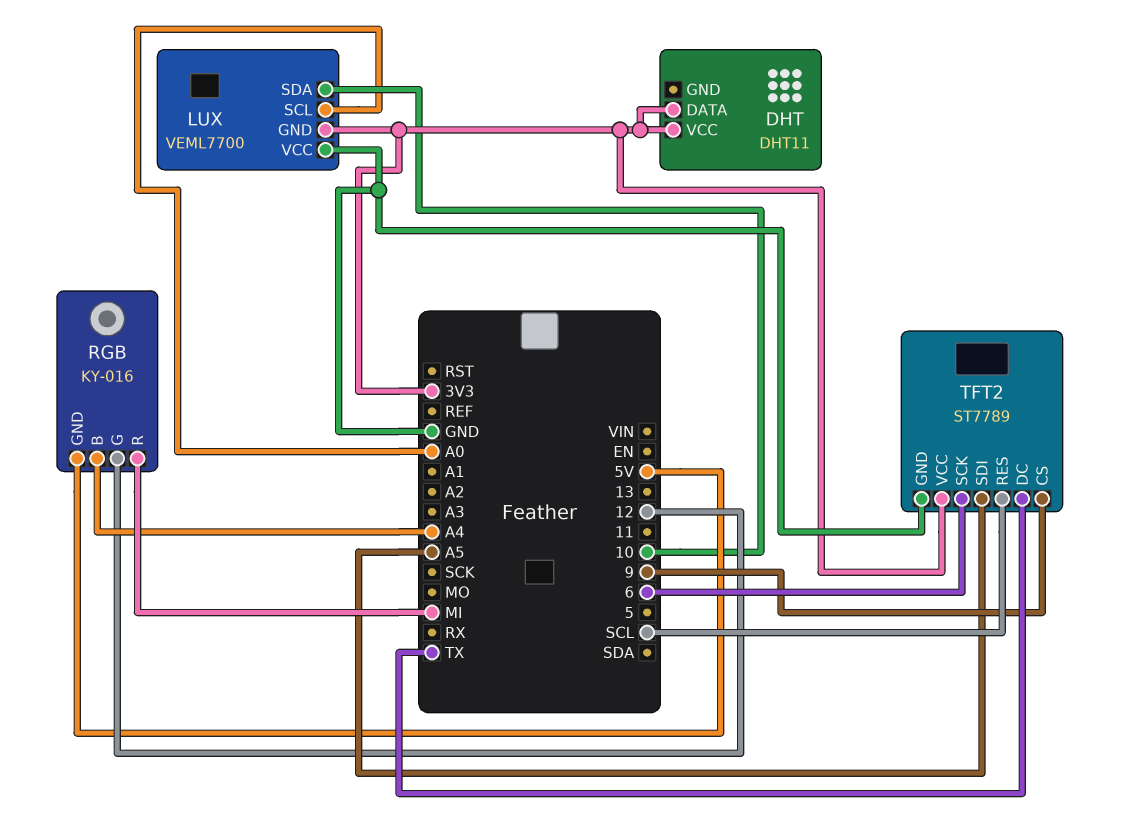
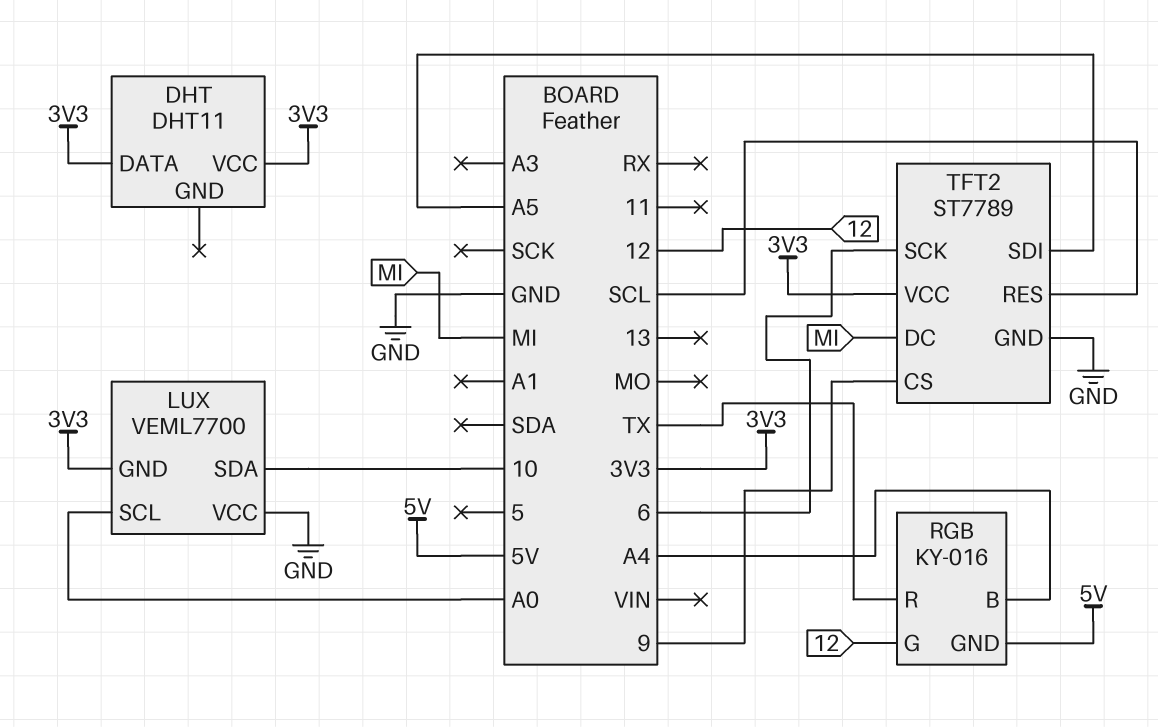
RGB pin R: MI -> TX
TFT2 pin DC: TX -> MI

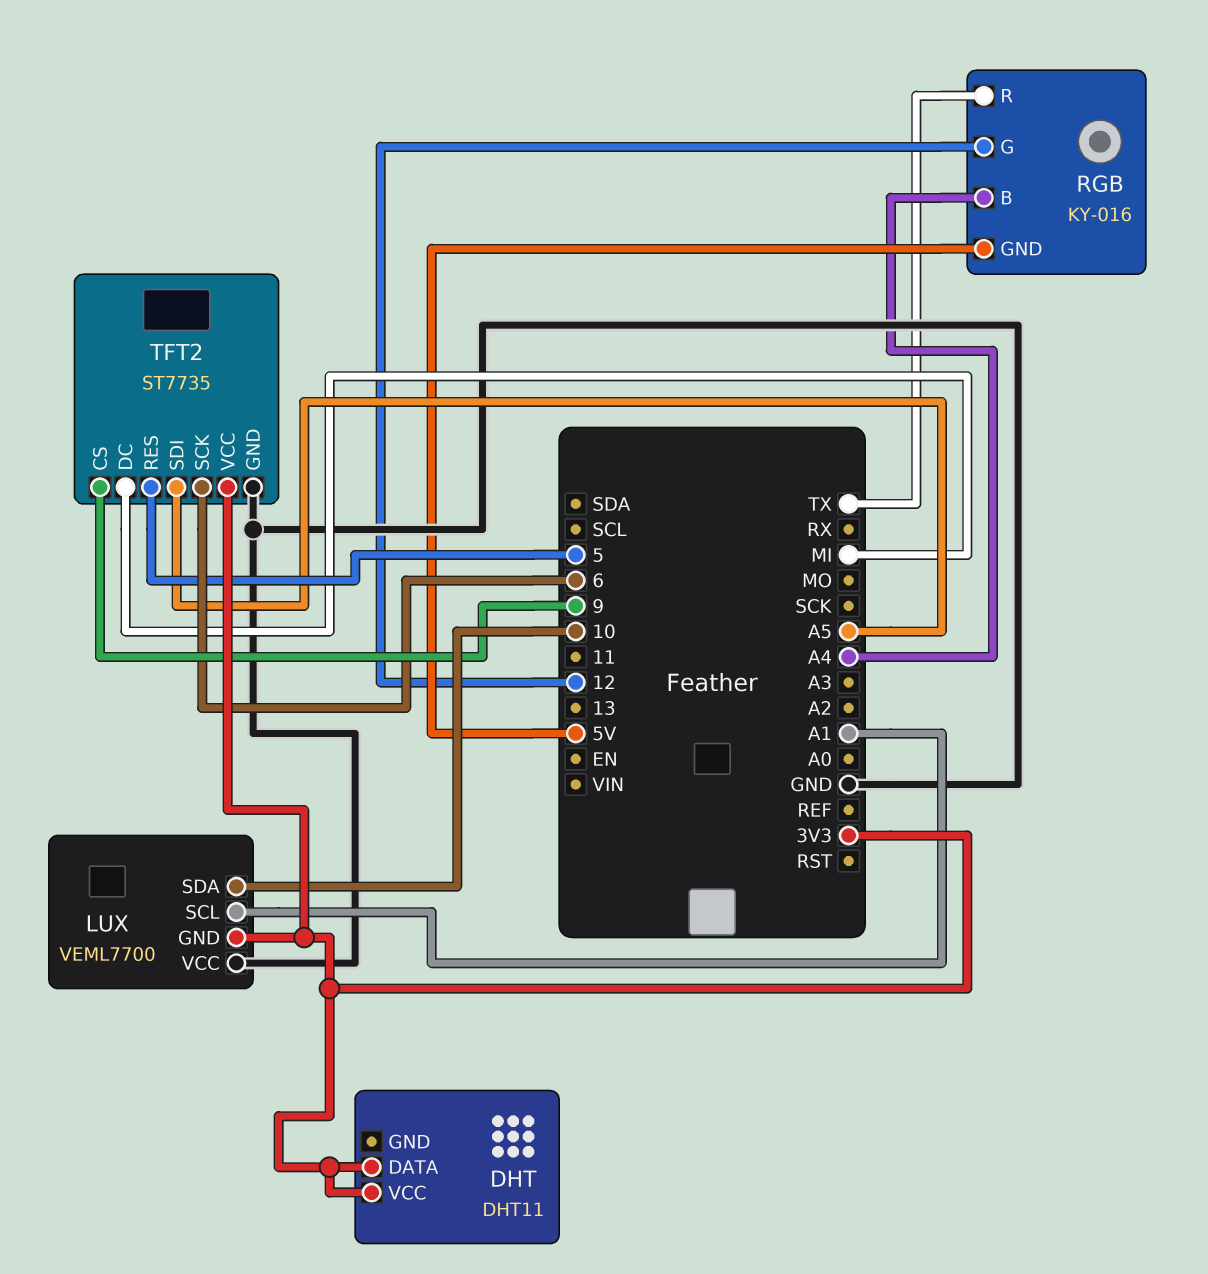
LUX pin SCL: A0 -> A1
TFT2: ST7789 -> ST7735
TFT2 pin RES: SCL -> 5

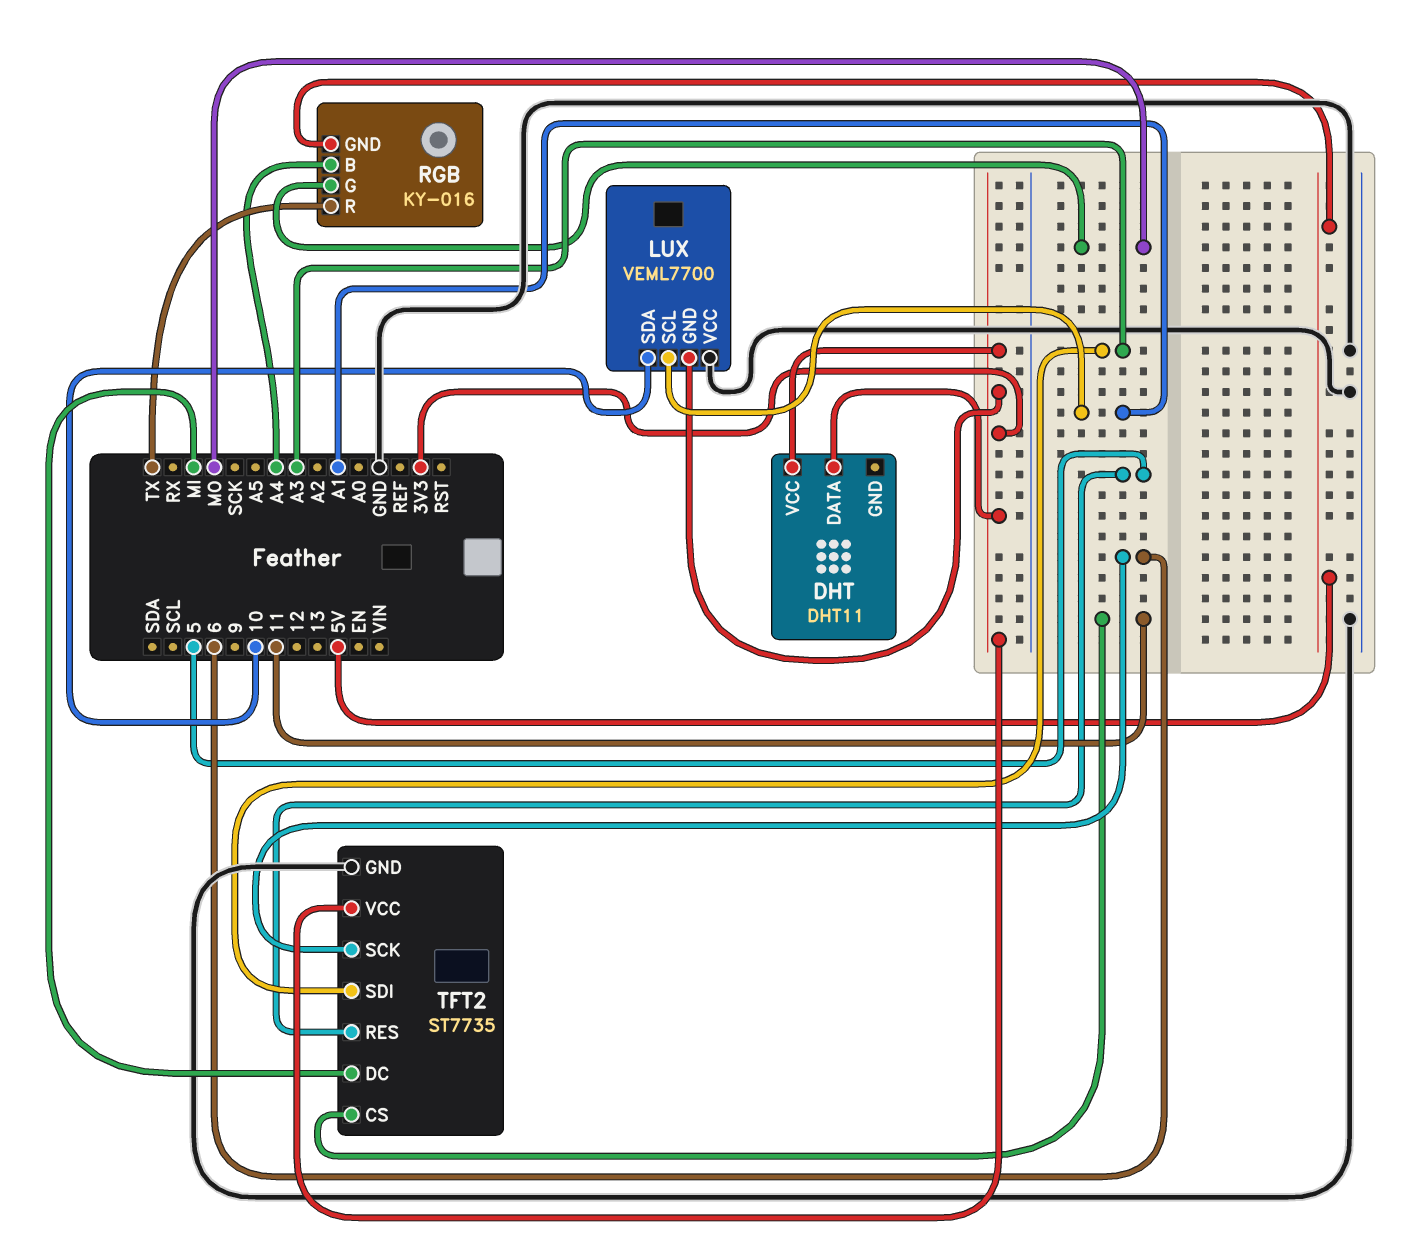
RGB pin G: 12 -> MO
TFT2 pin CS: 9 -> 11
TFT2 pin SDI: A5 -> A3

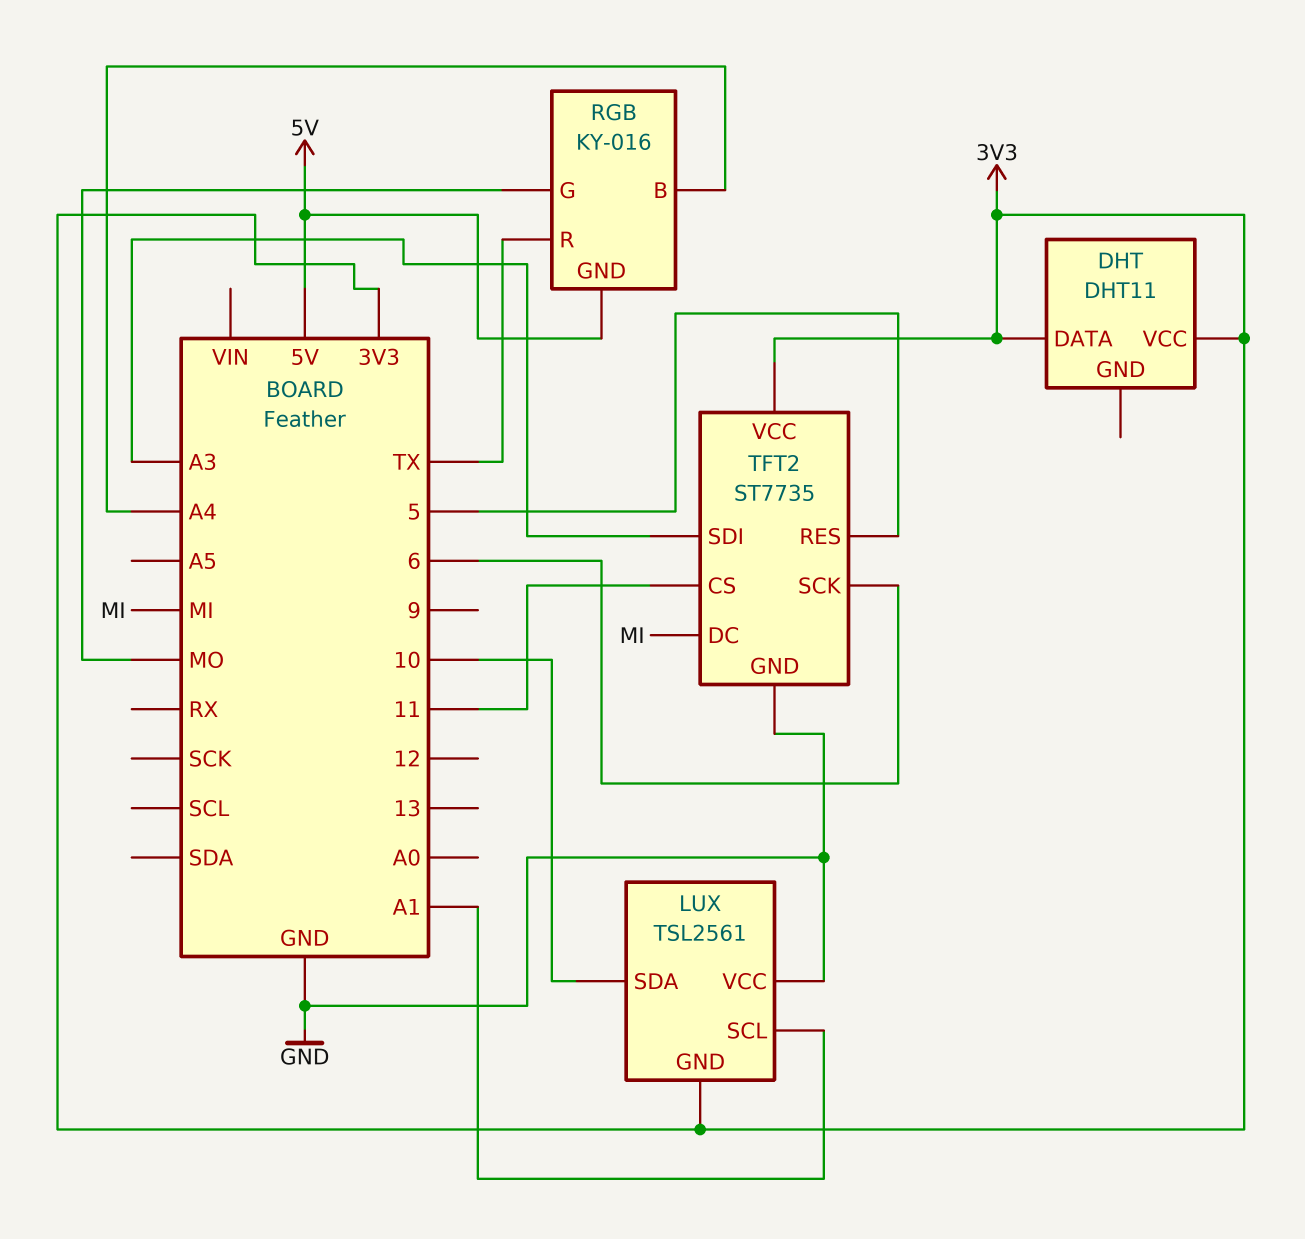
LUX: VEML7700 -> TSL2561

